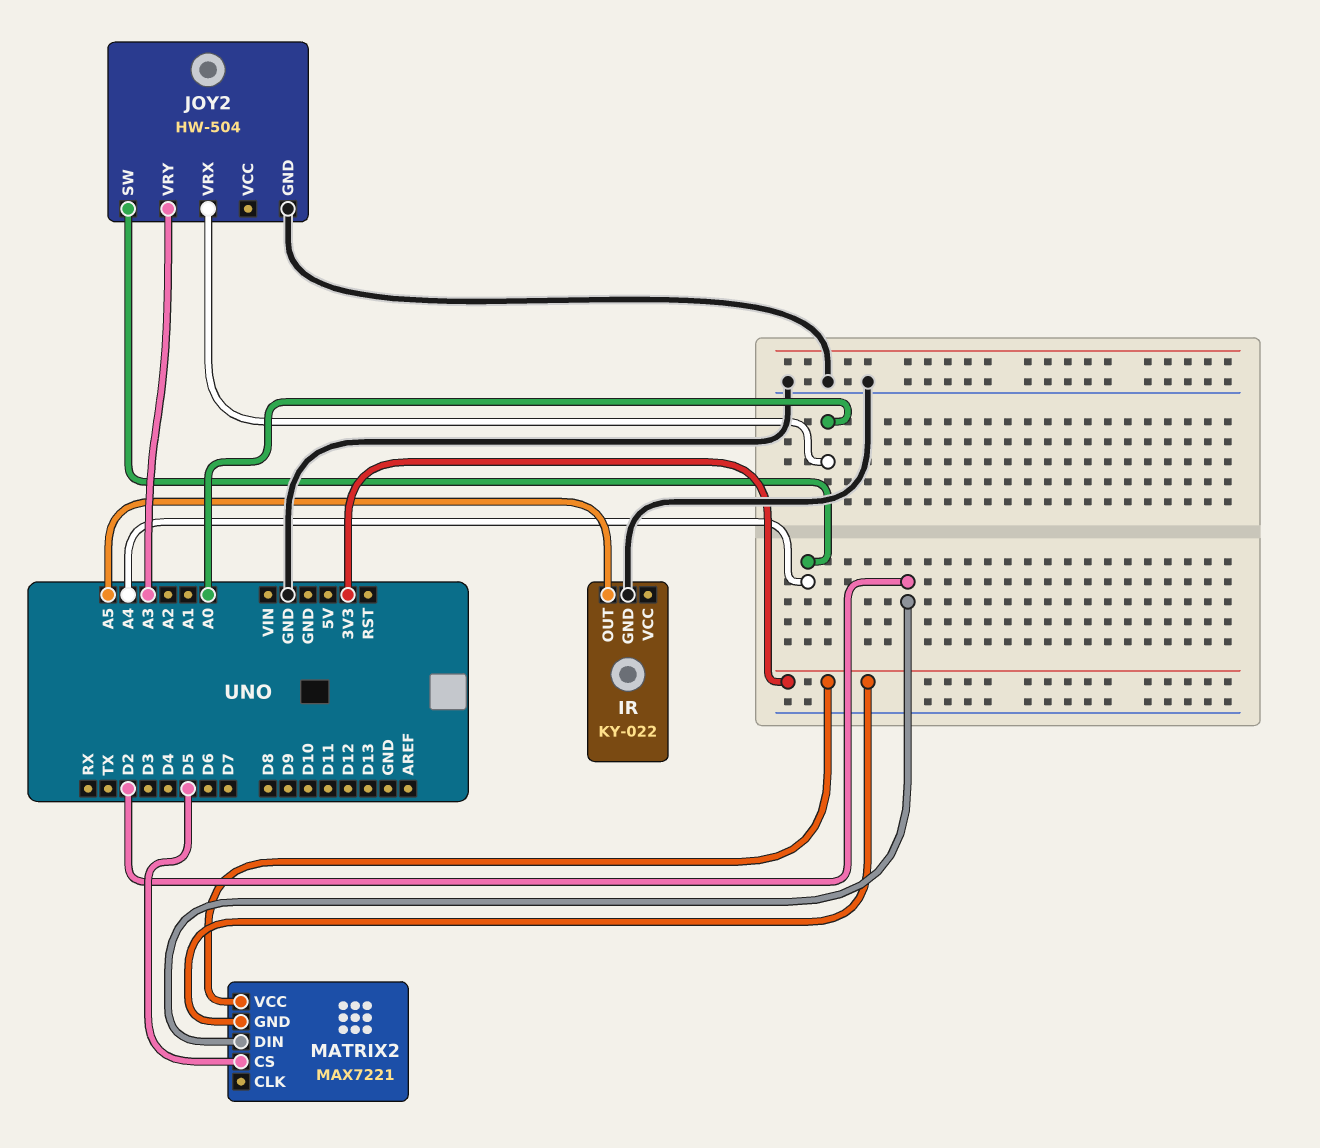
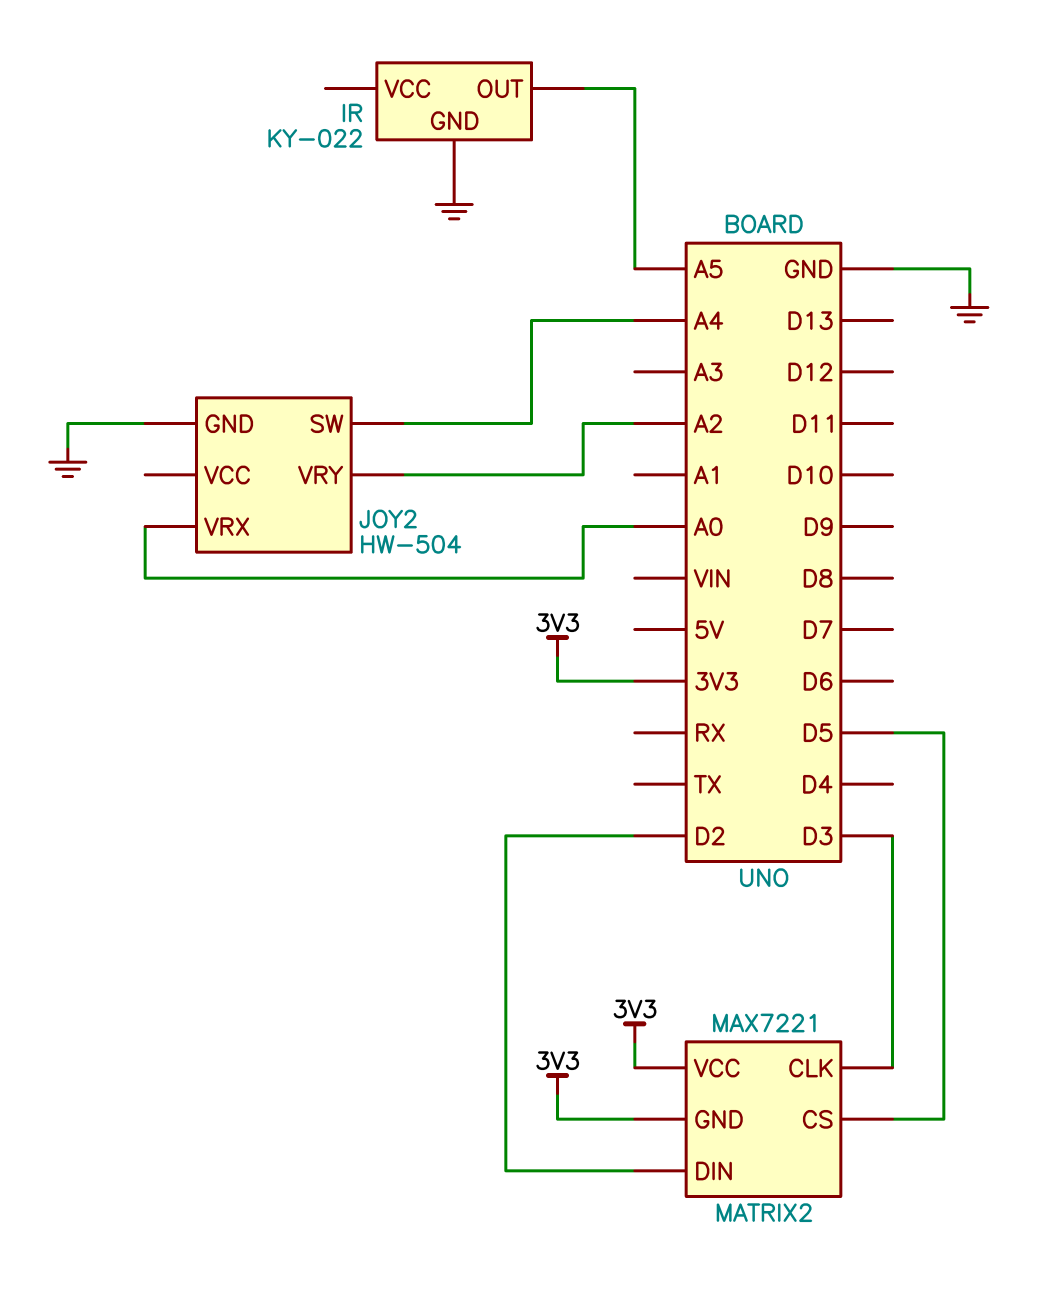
JOY2 pin VRY: A3 -> A2
MATRIX2 pin CLK: none -> D3

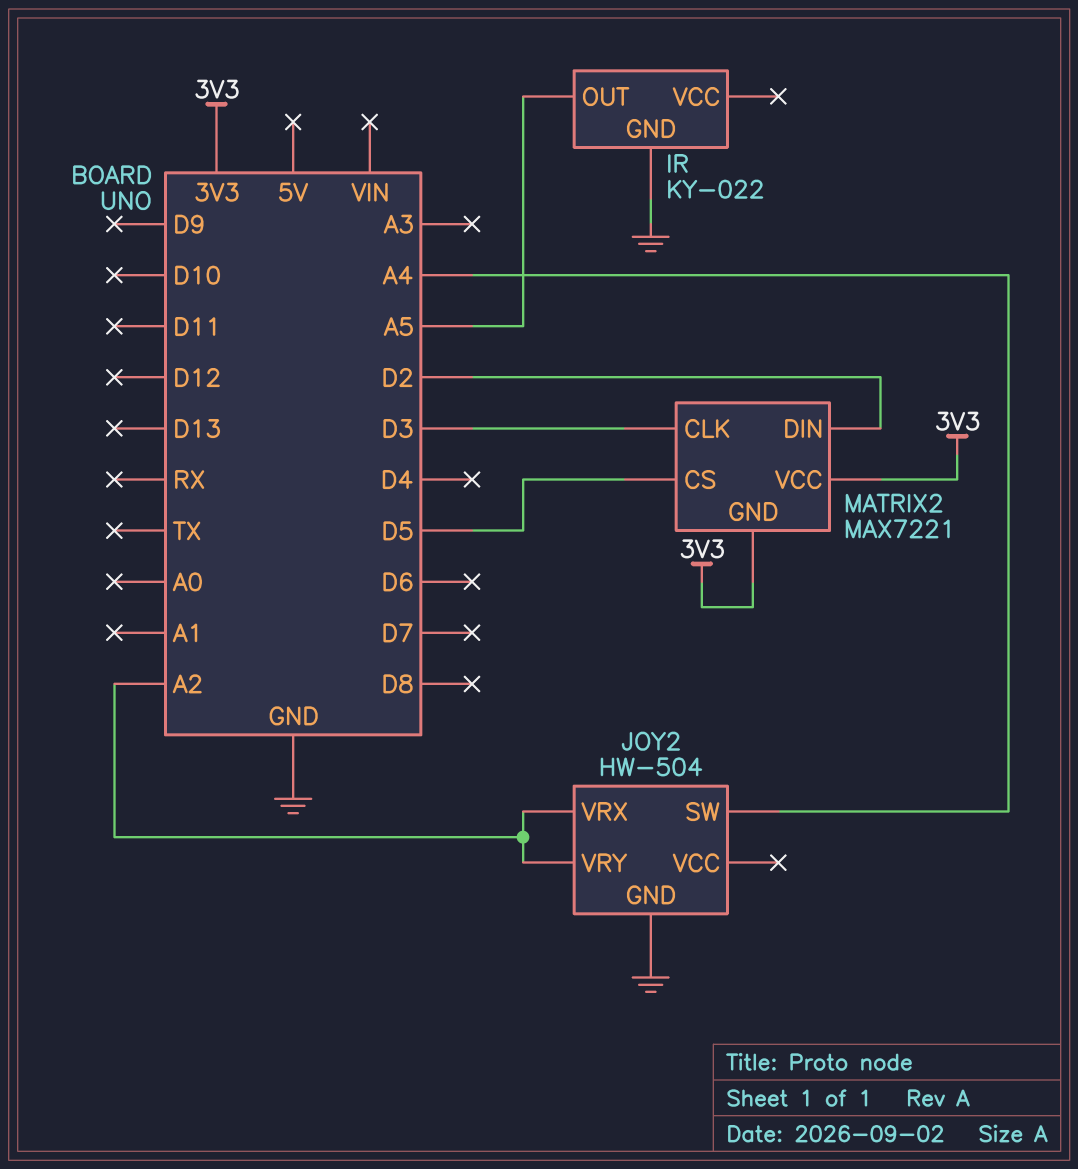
JOY2 pin VRX: A0 -> A2

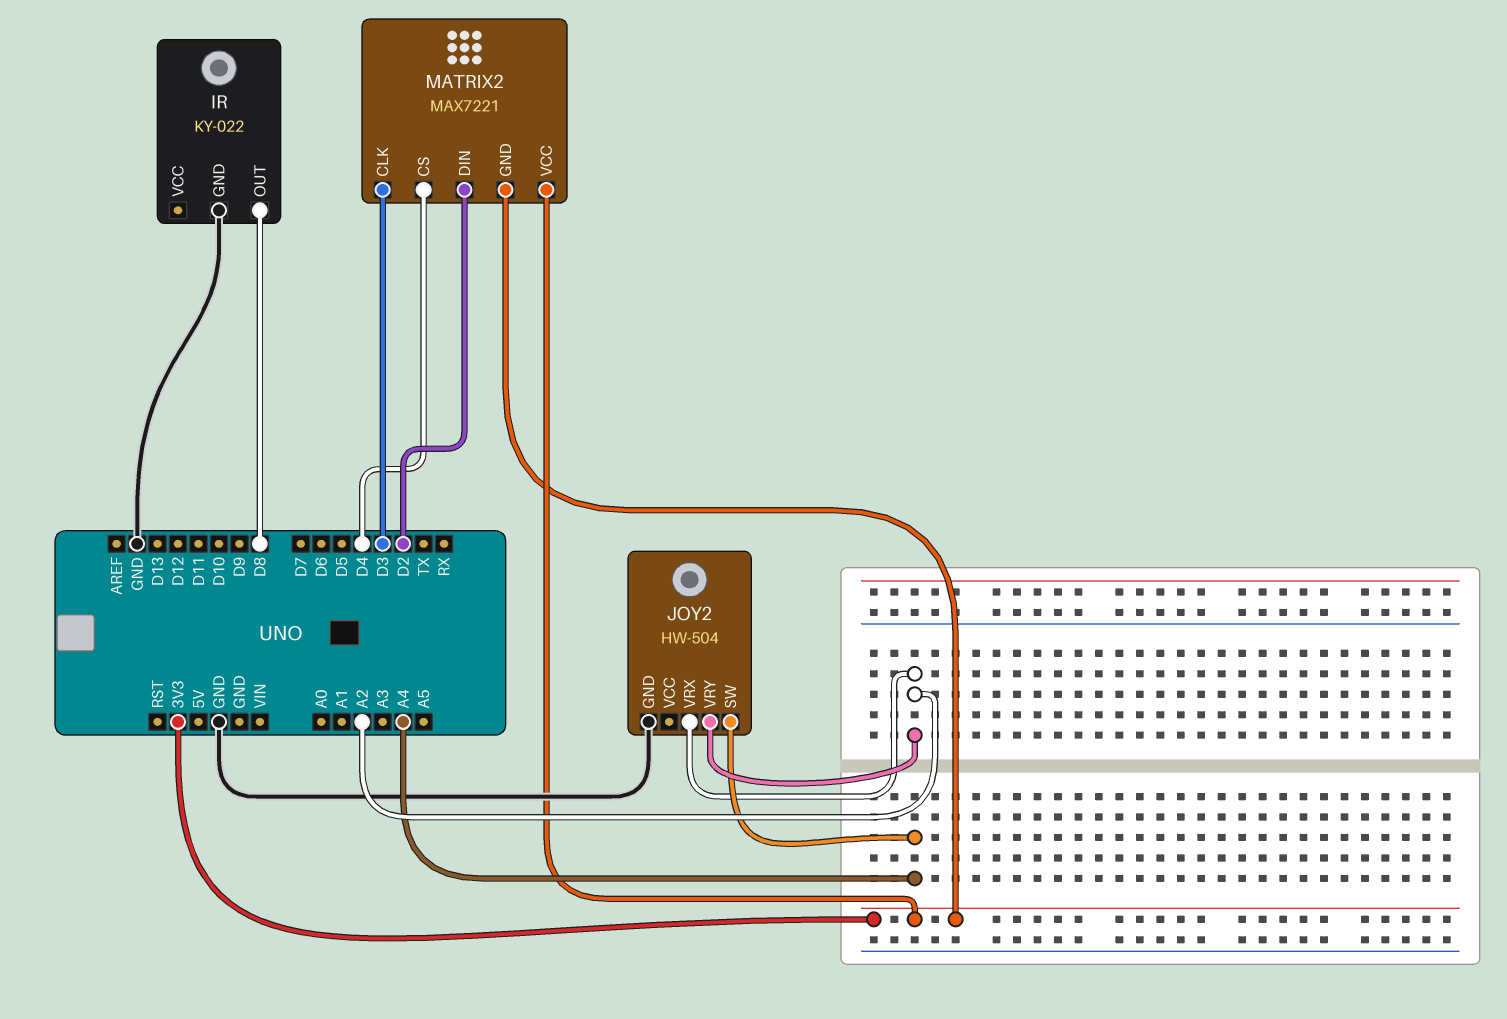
IR pin OUT: A5 -> D8
MATRIX2 pin CS: D5 -> D4

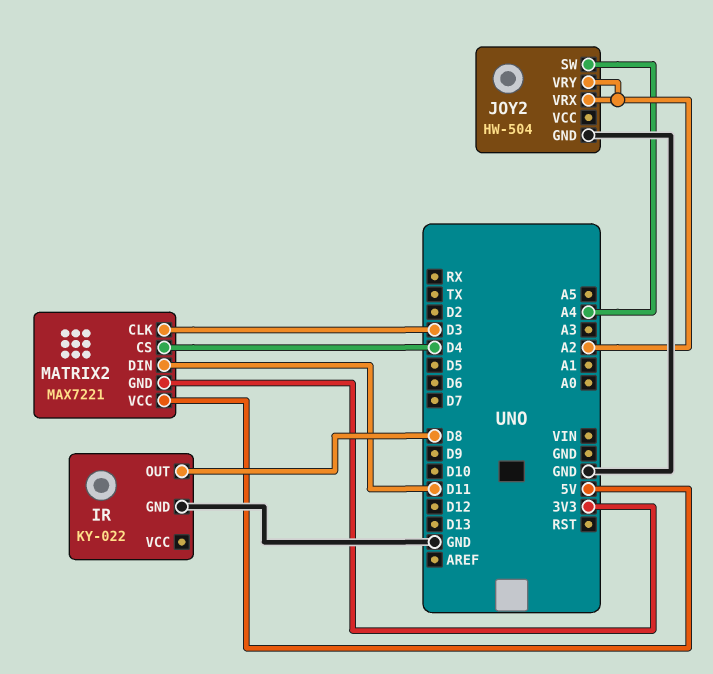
MATRIX2 pin DIN: D2 -> D11
MATRIX2 pin VCC: 3V3 -> 5V

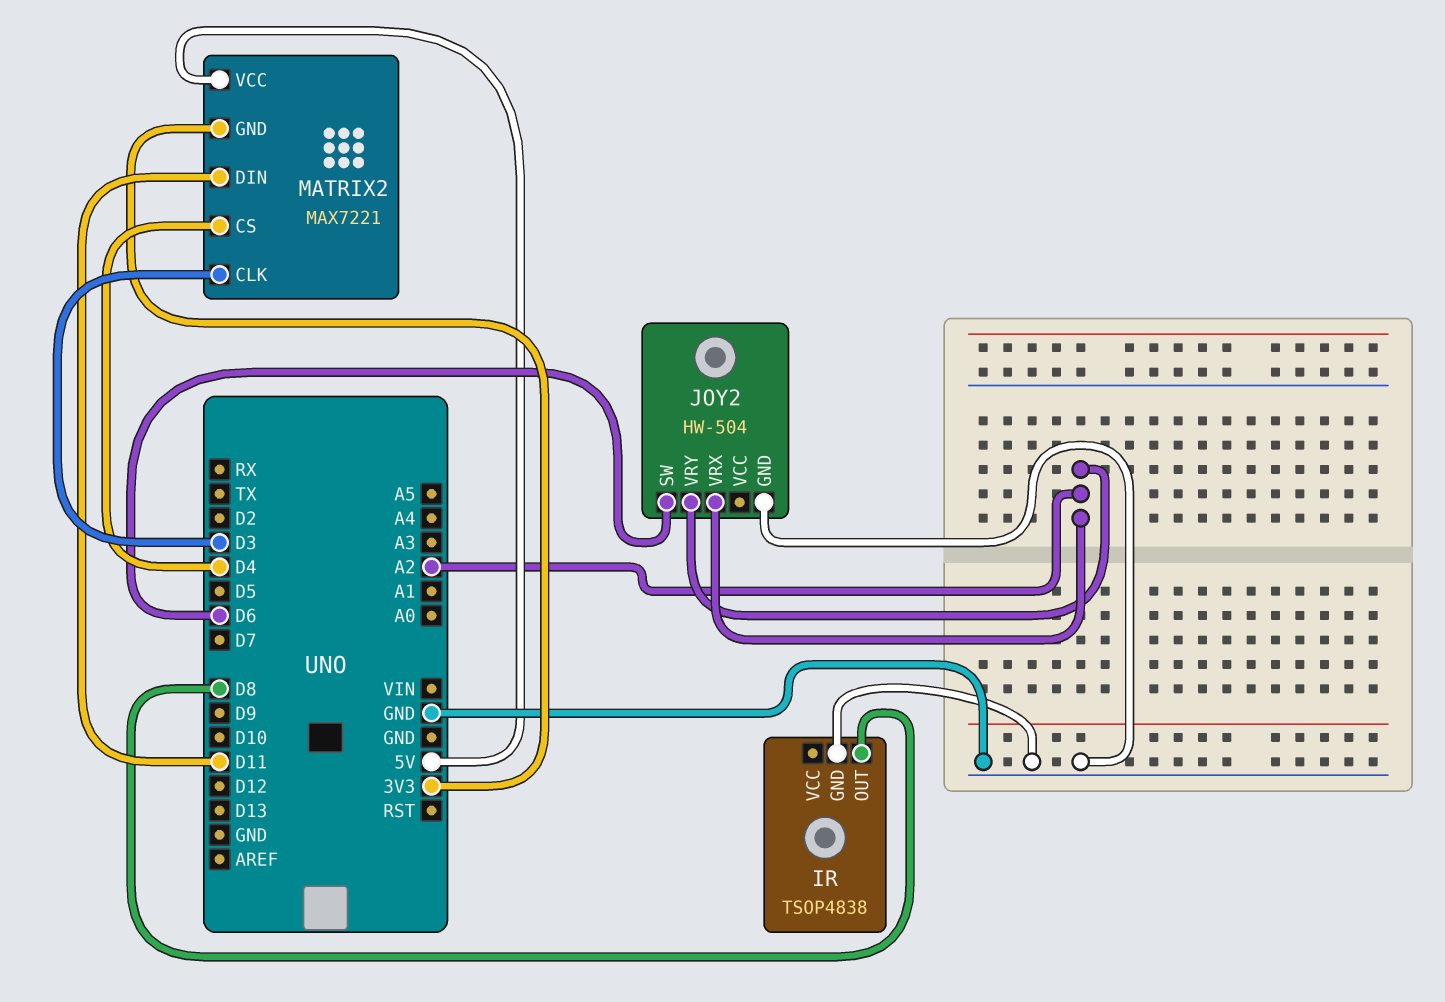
IR: KY-022 -> TSOP4838
JOY2 pin SW: A4 -> D6

